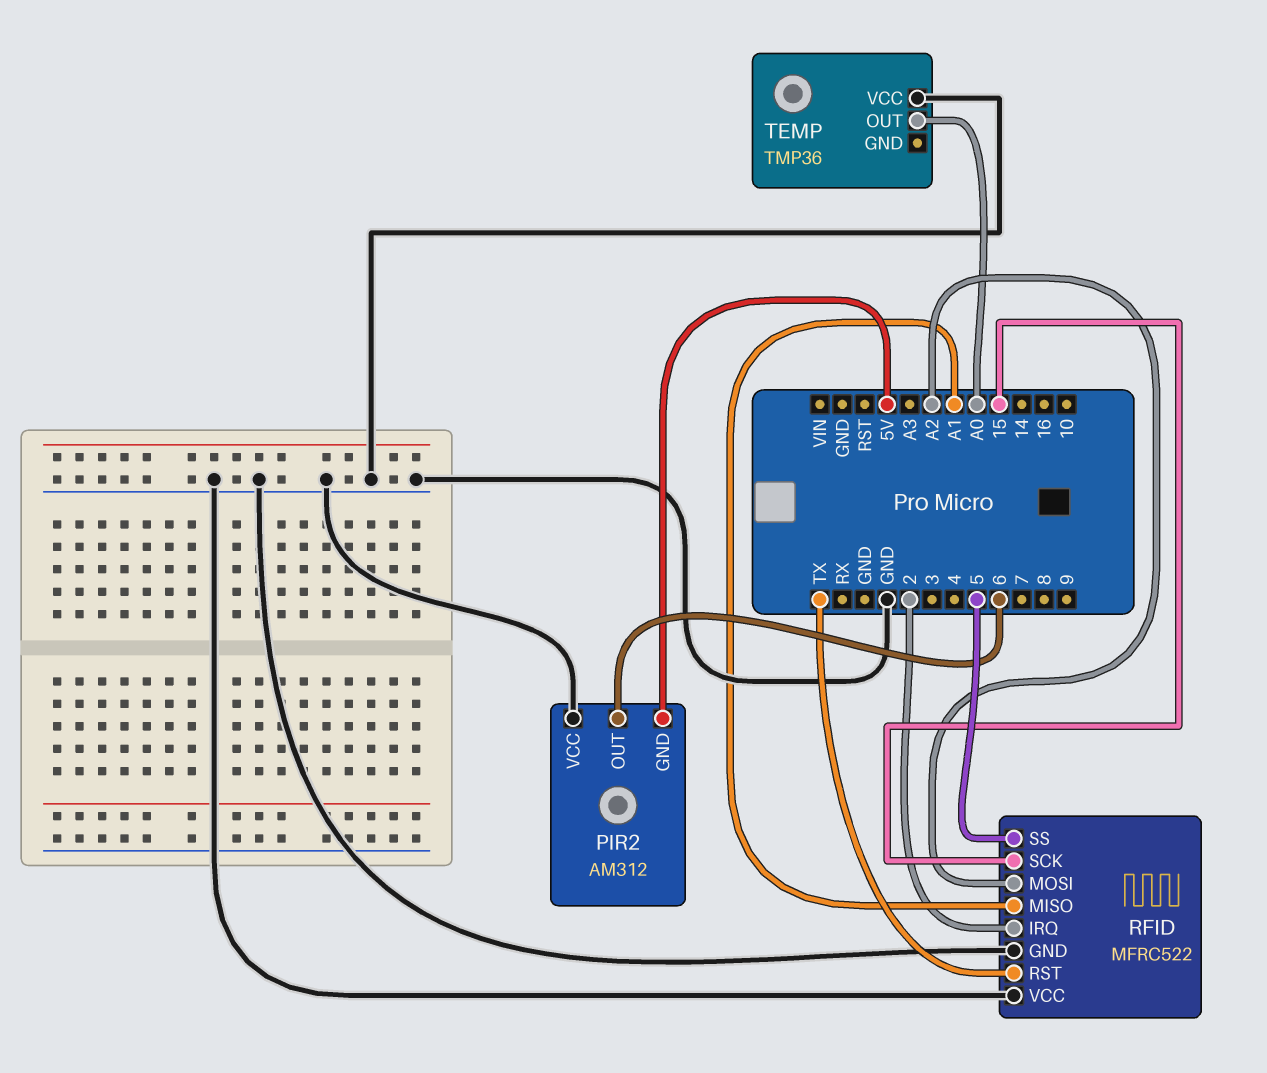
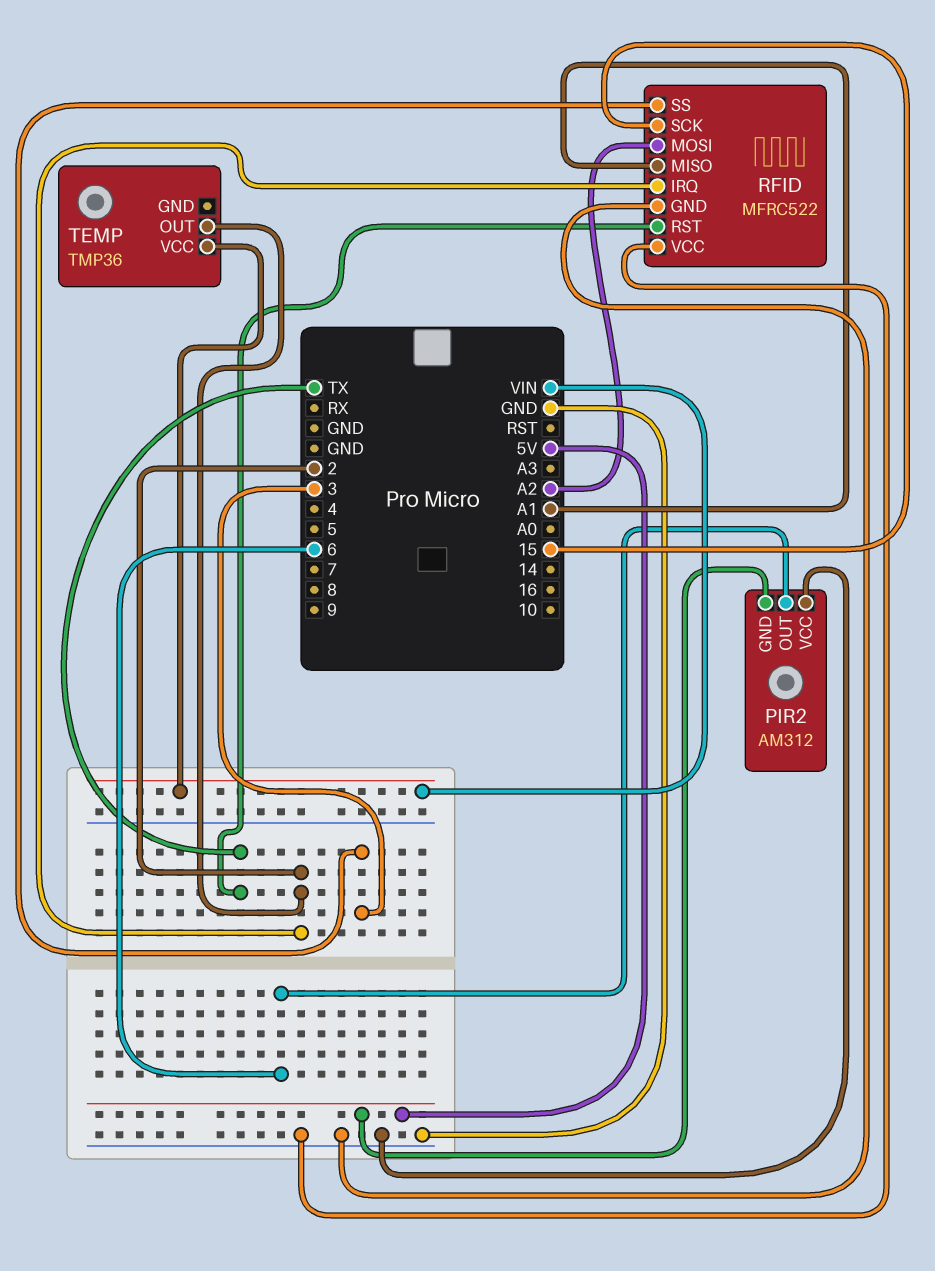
RFID pin SS: 5 -> 3
TEMP pin OUT: A0 -> 2
TEMP pin VCC: GND -> VIN

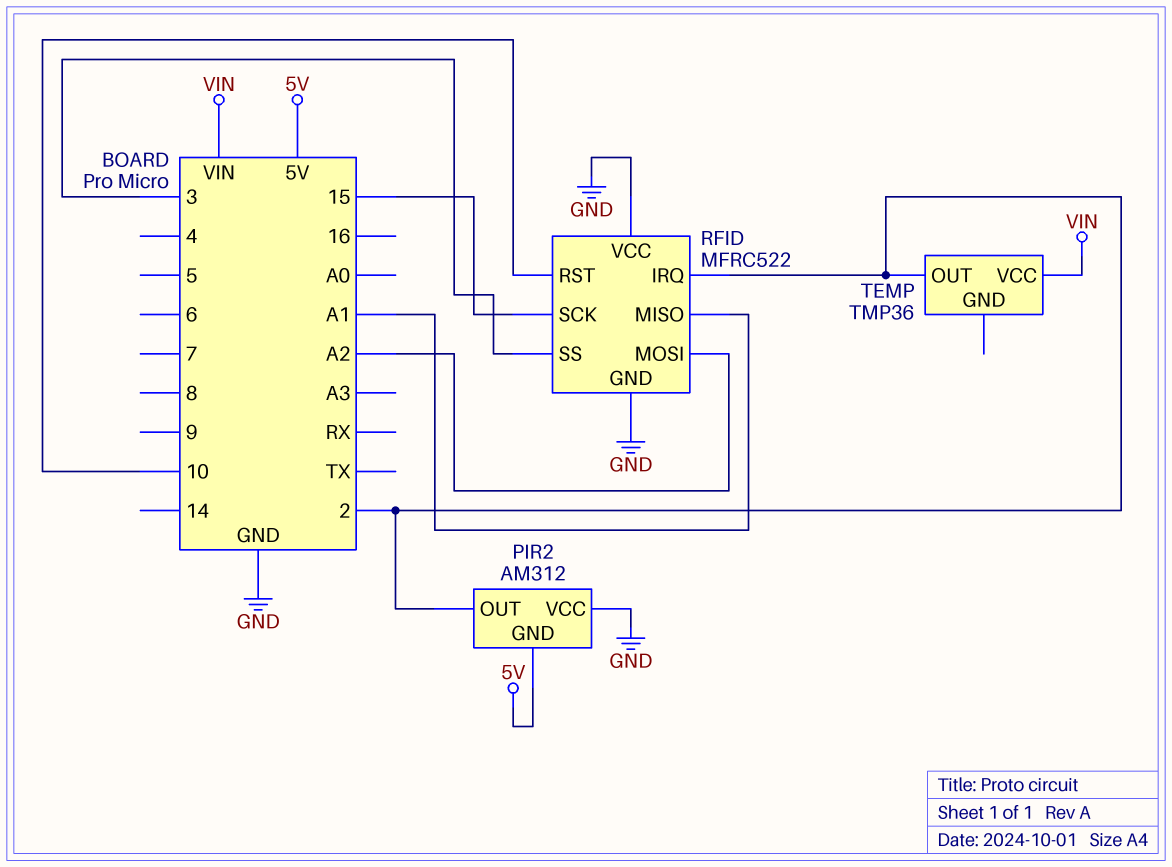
PIR2 pin OUT: 6 -> 2
RFID pin RST: TX -> 10

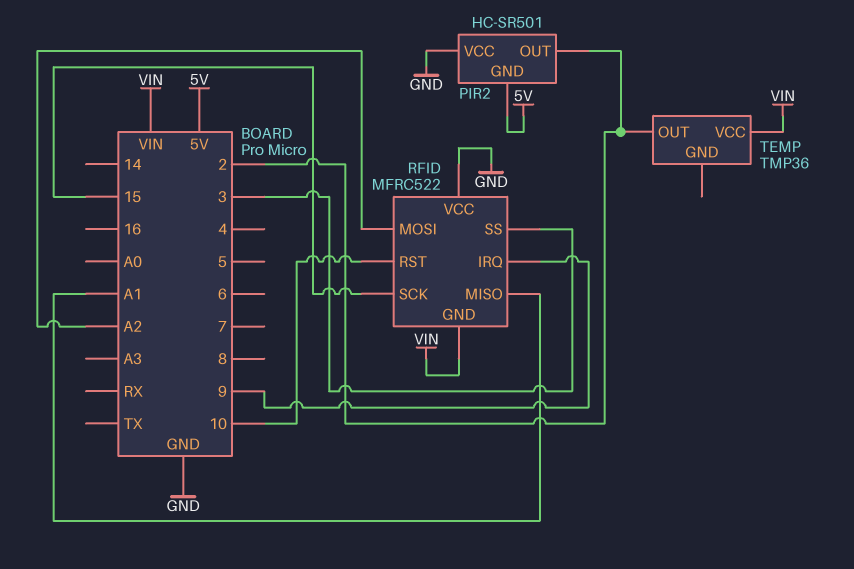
PIR2: AM312 -> HC-SR501
RFID pin GND: GND -> VIN
RFID pin IRQ: 2 -> 9

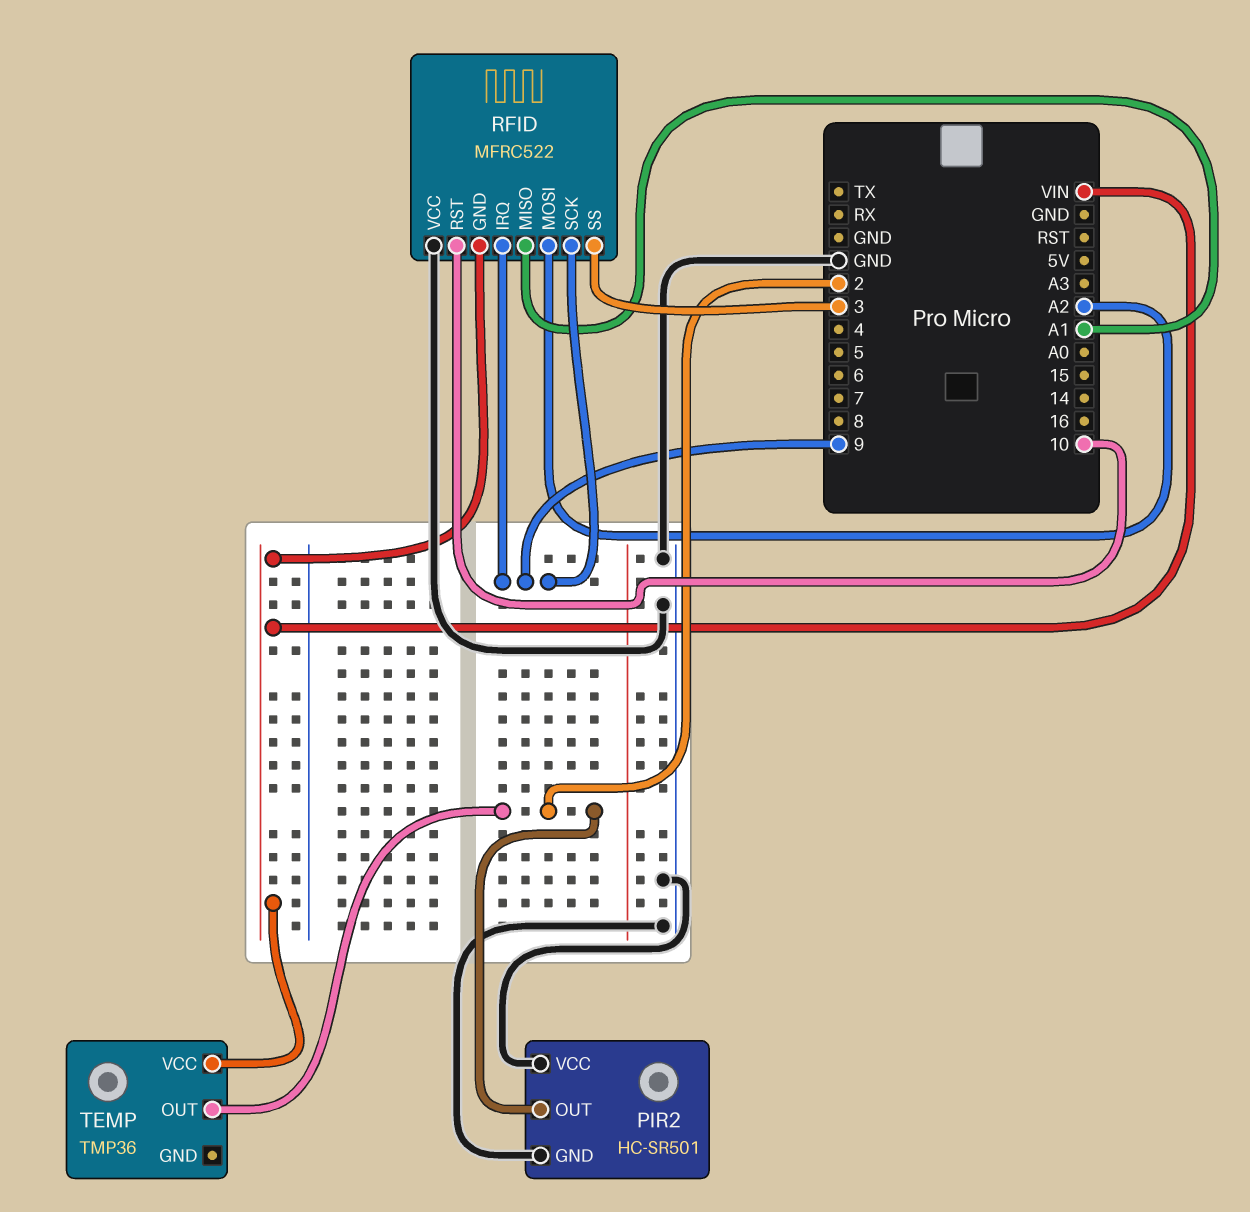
PIR2 pin GND: 5V -> GND
RFID pin SCK: 15 -> 9

